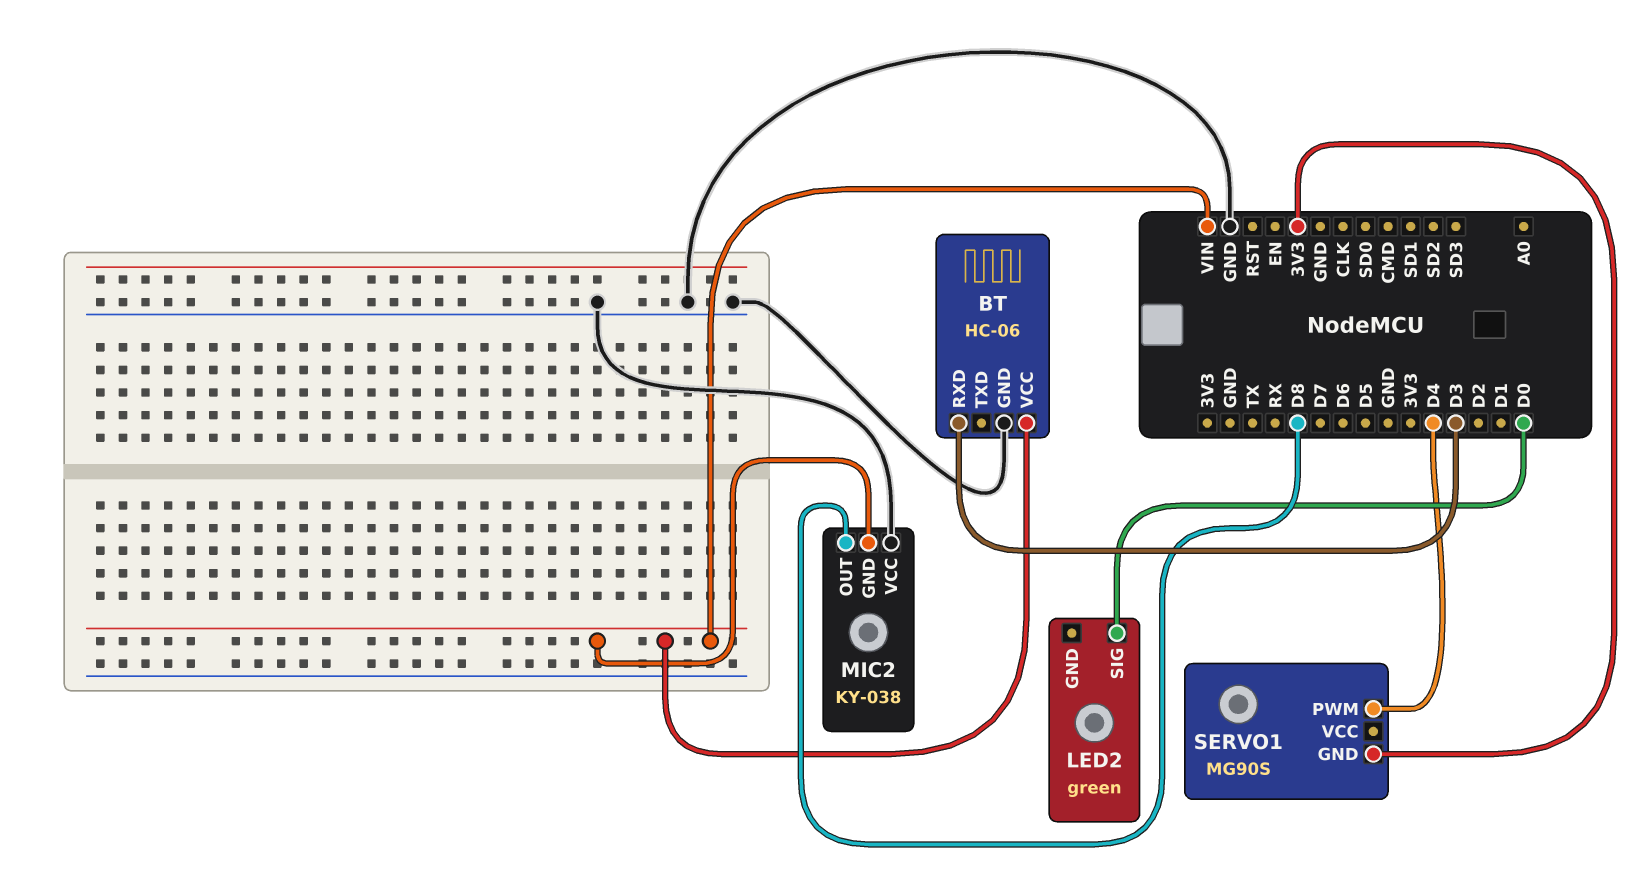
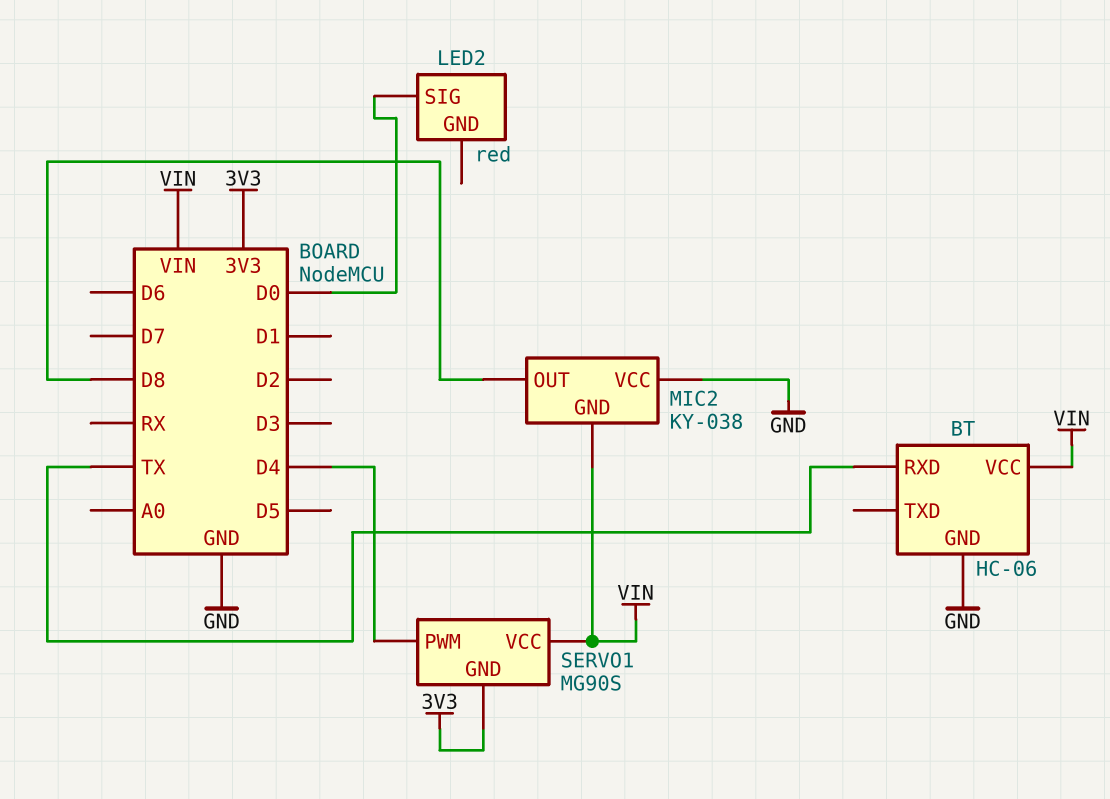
BT pin RXD: D3 -> TX
LED2: green -> red
SERVO1 pin VCC: none -> VIN

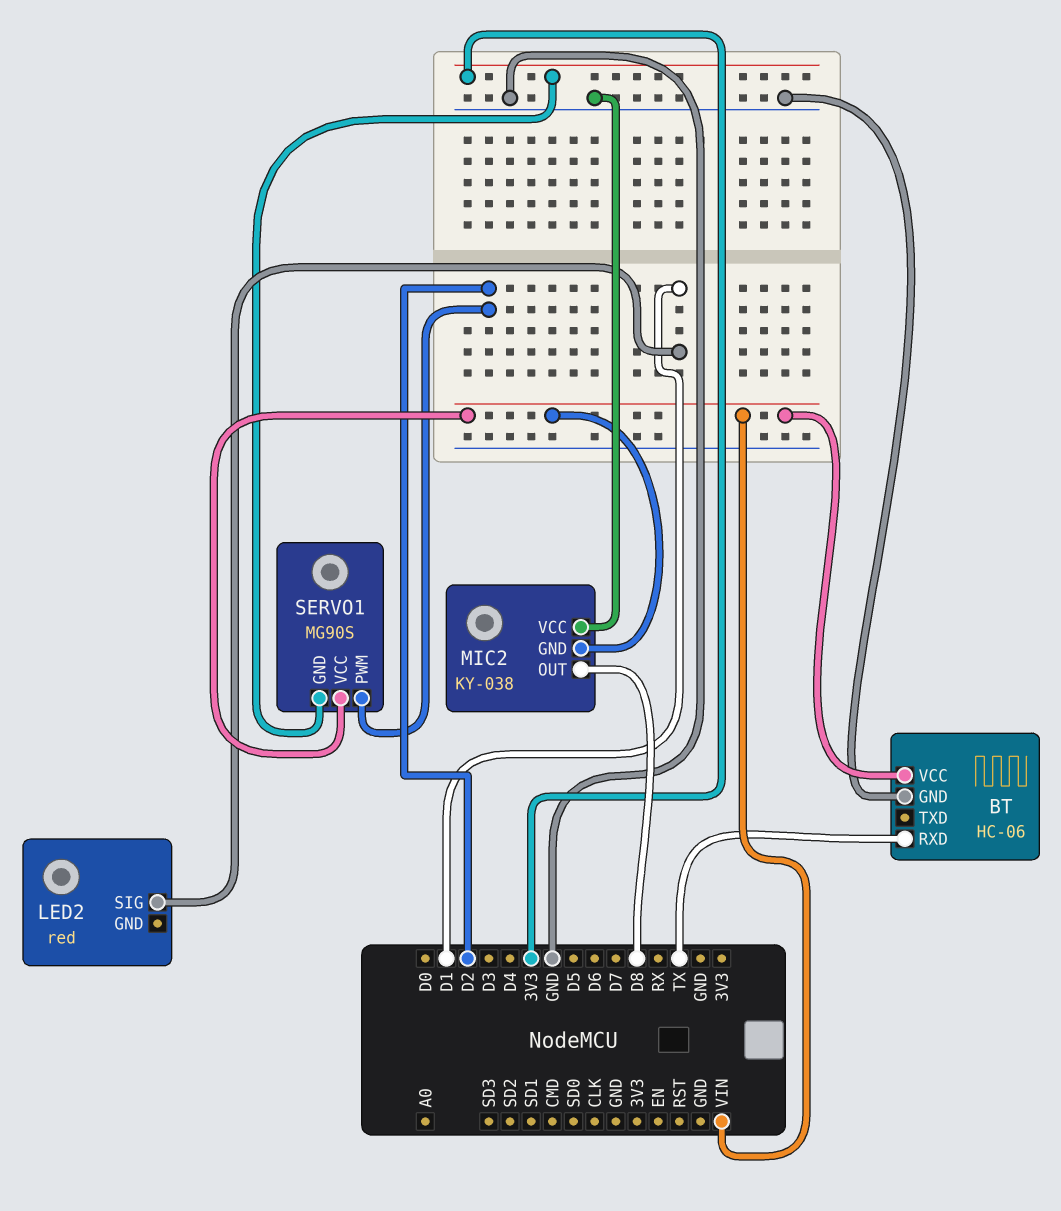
LED2 pin SIG: D0 -> D1
SERVO1 pin PWM: D4 -> D2

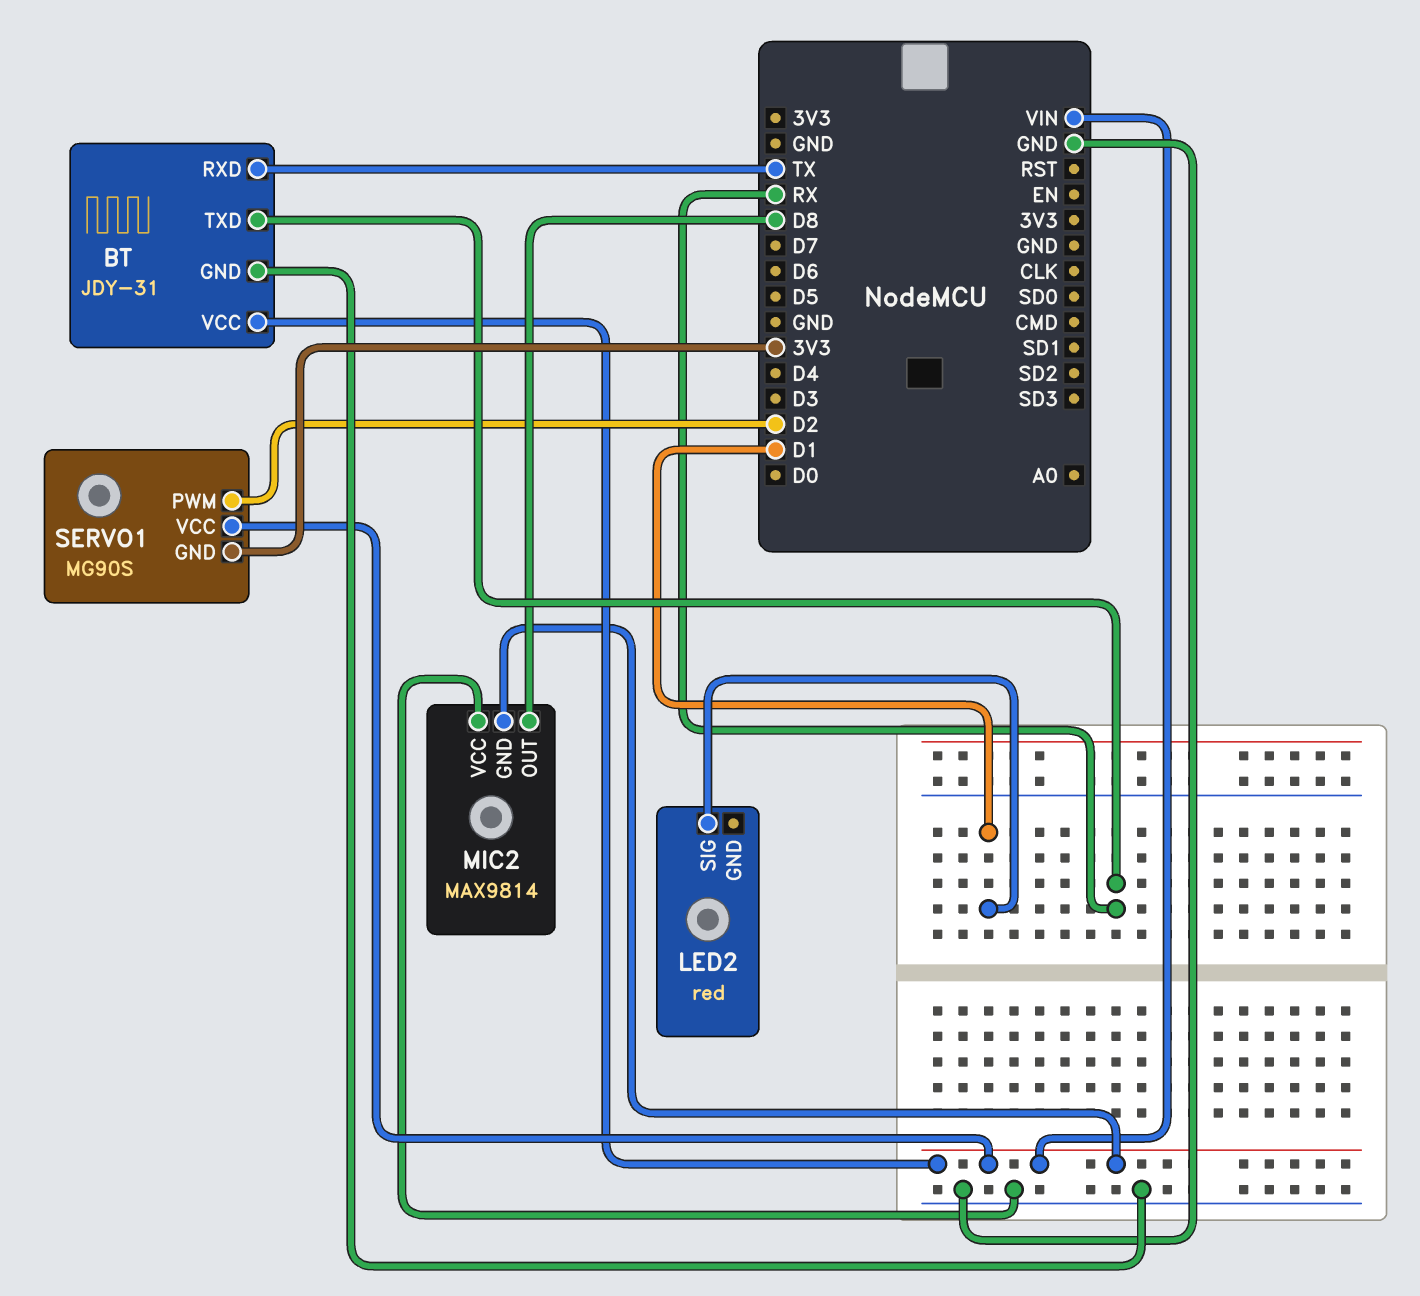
BT: HC-06 -> JDY-31
BT pin TXD: none -> RX
MIC2: KY-038 -> MAX9814

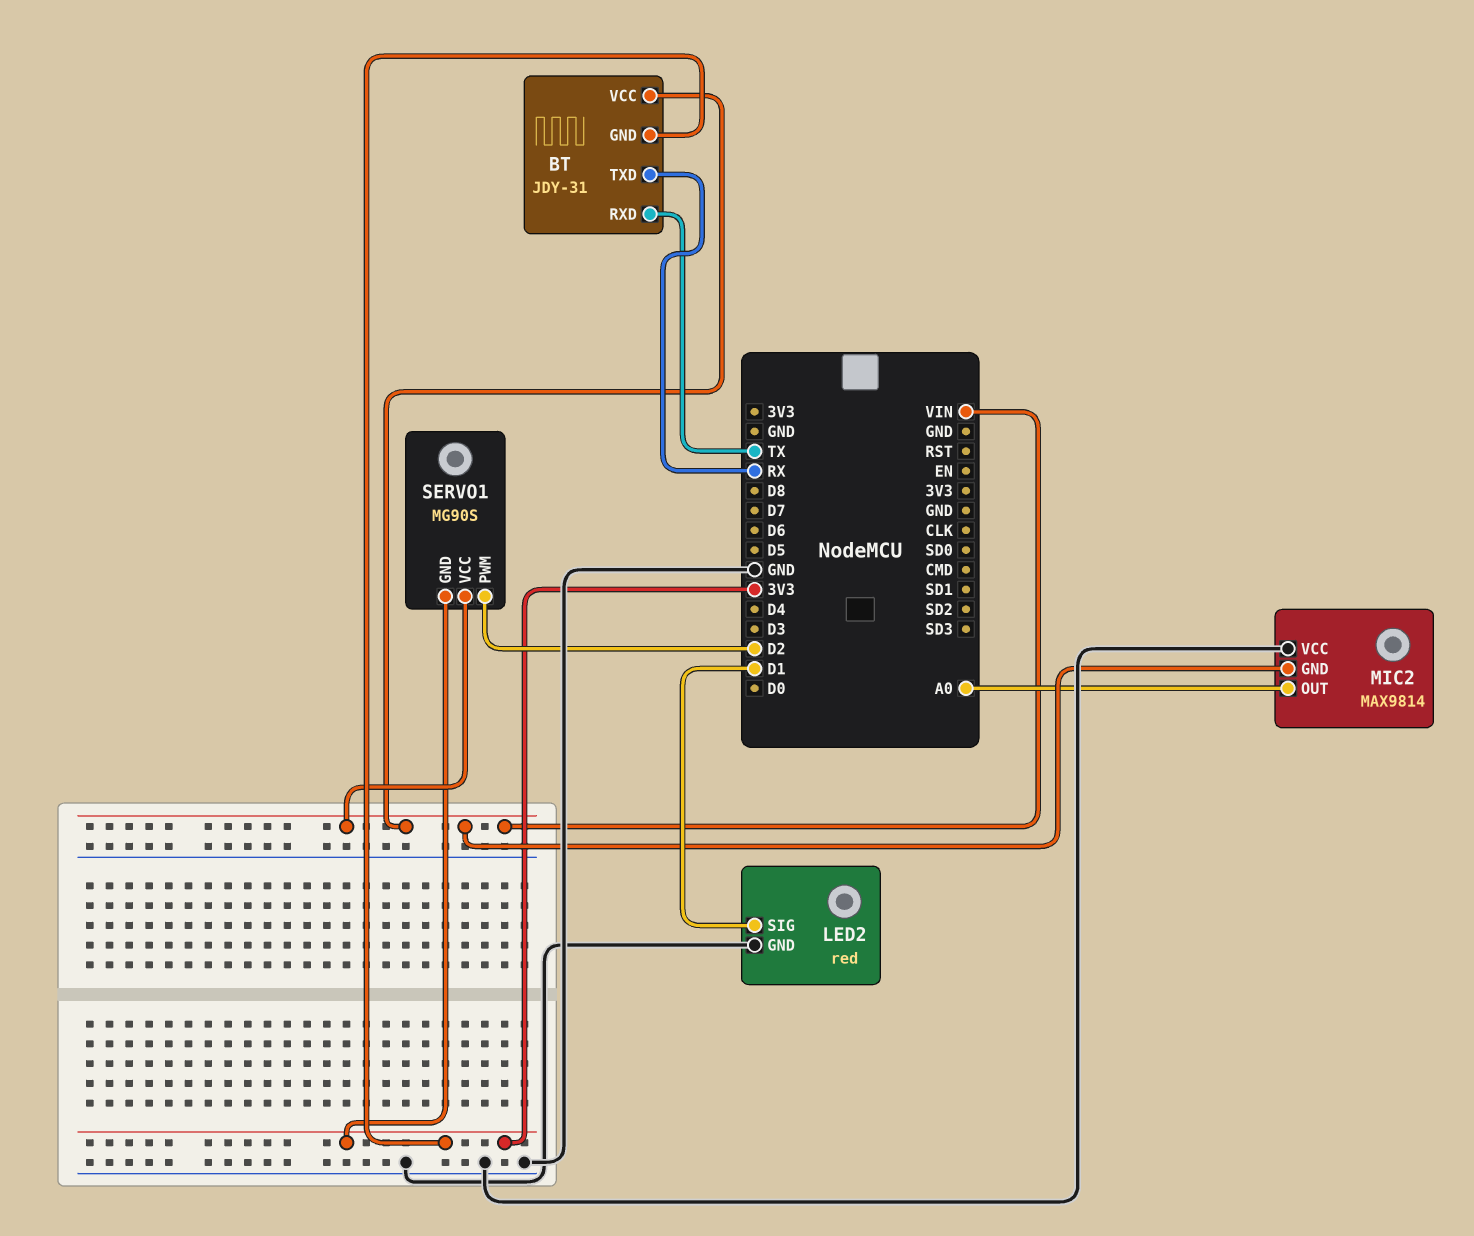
BT pin GND: GND -> 3V3
LED2 pin GND: none -> GND
MIC2 pin OUT: D8 -> A0

